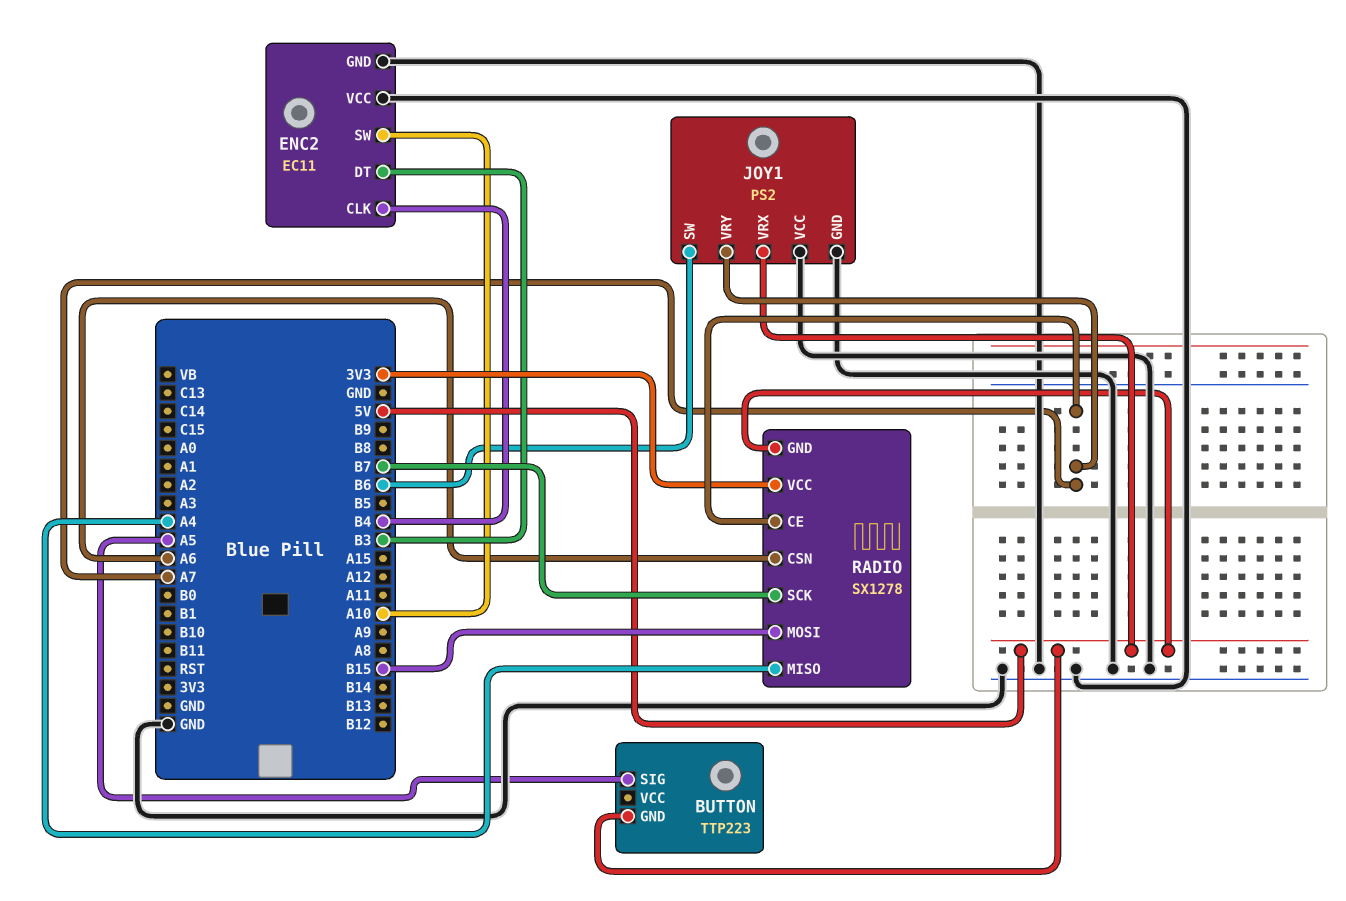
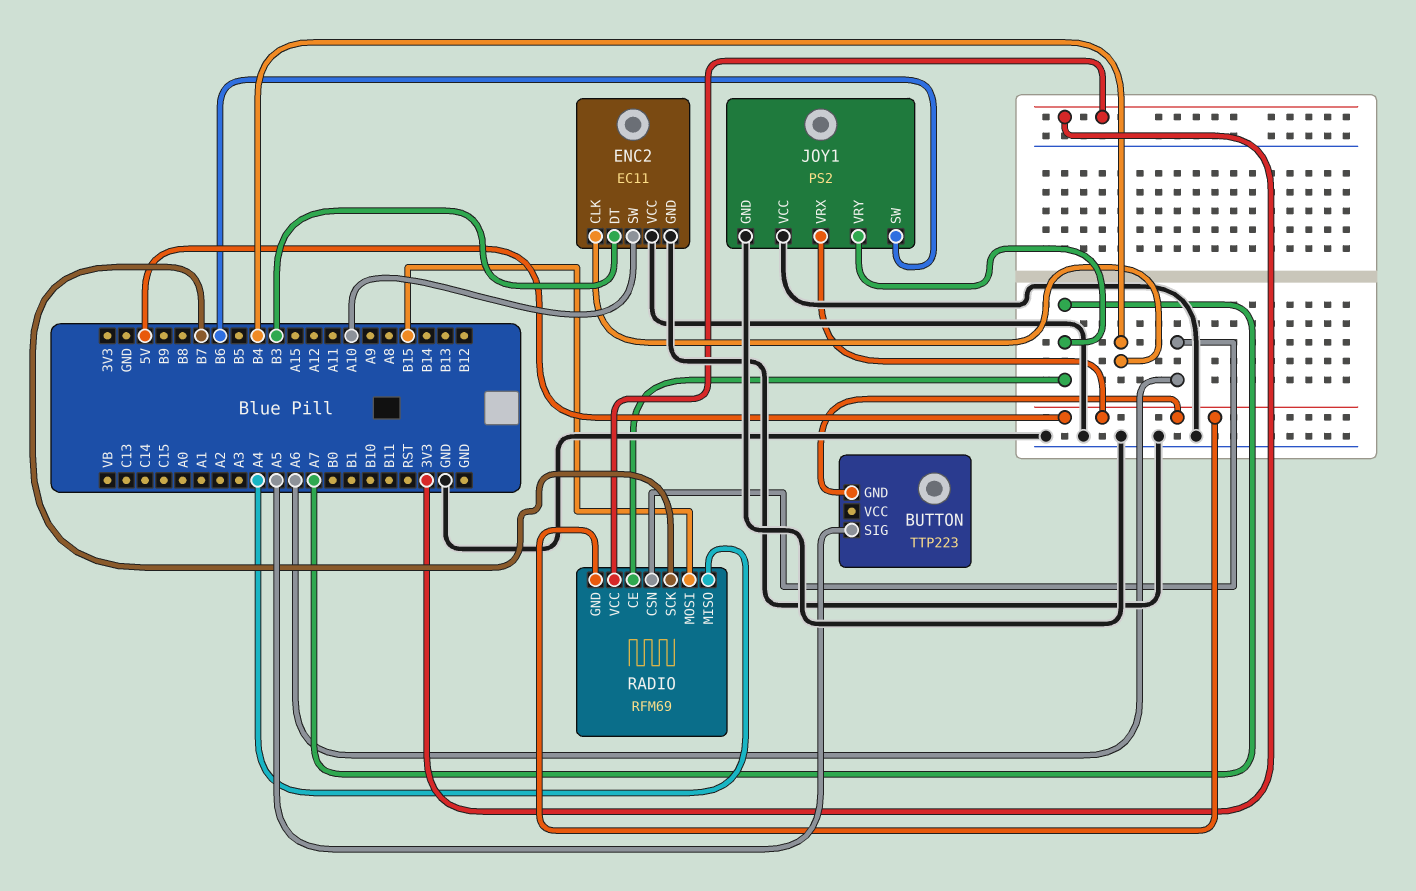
RADIO: SX1278 -> RFM69

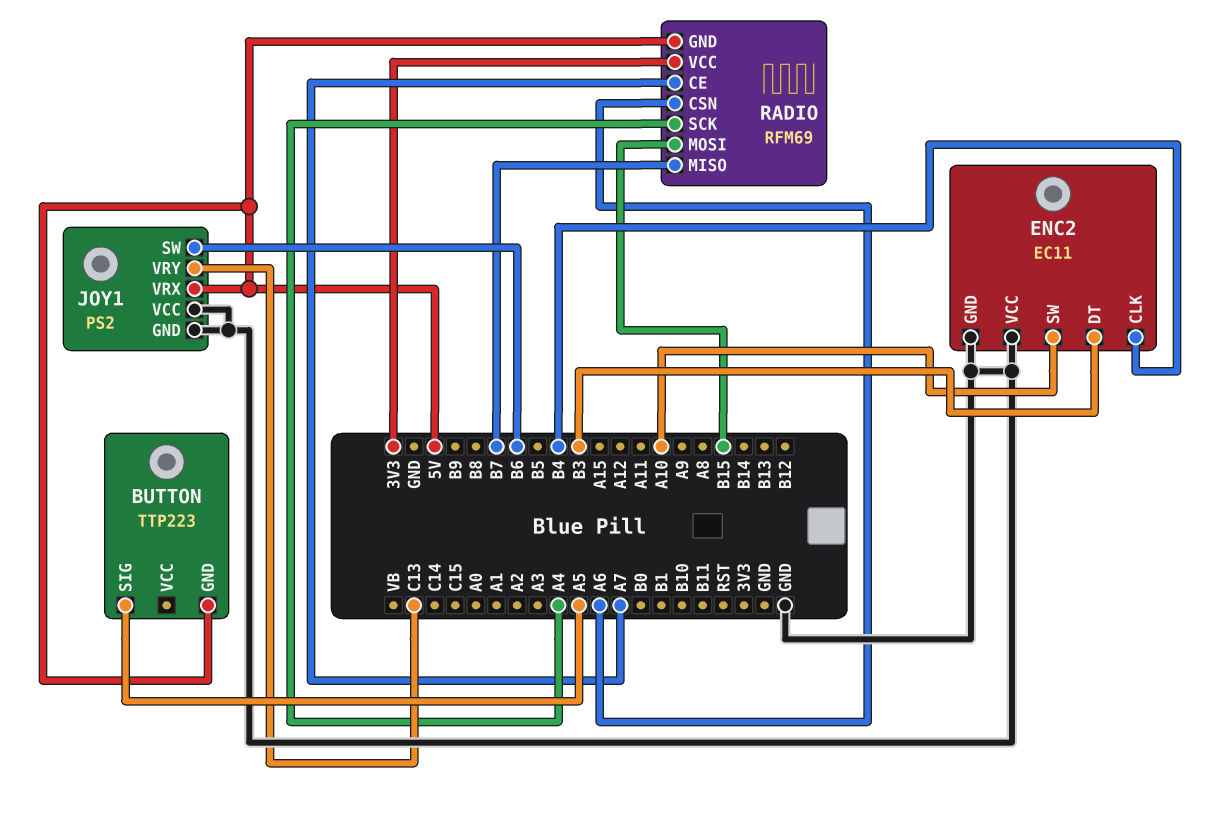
JOY1 pin VRY: A7 -> C13
RADIO pin MISO: A4 -> B7
RADIO pin SCK: B7 -> A4

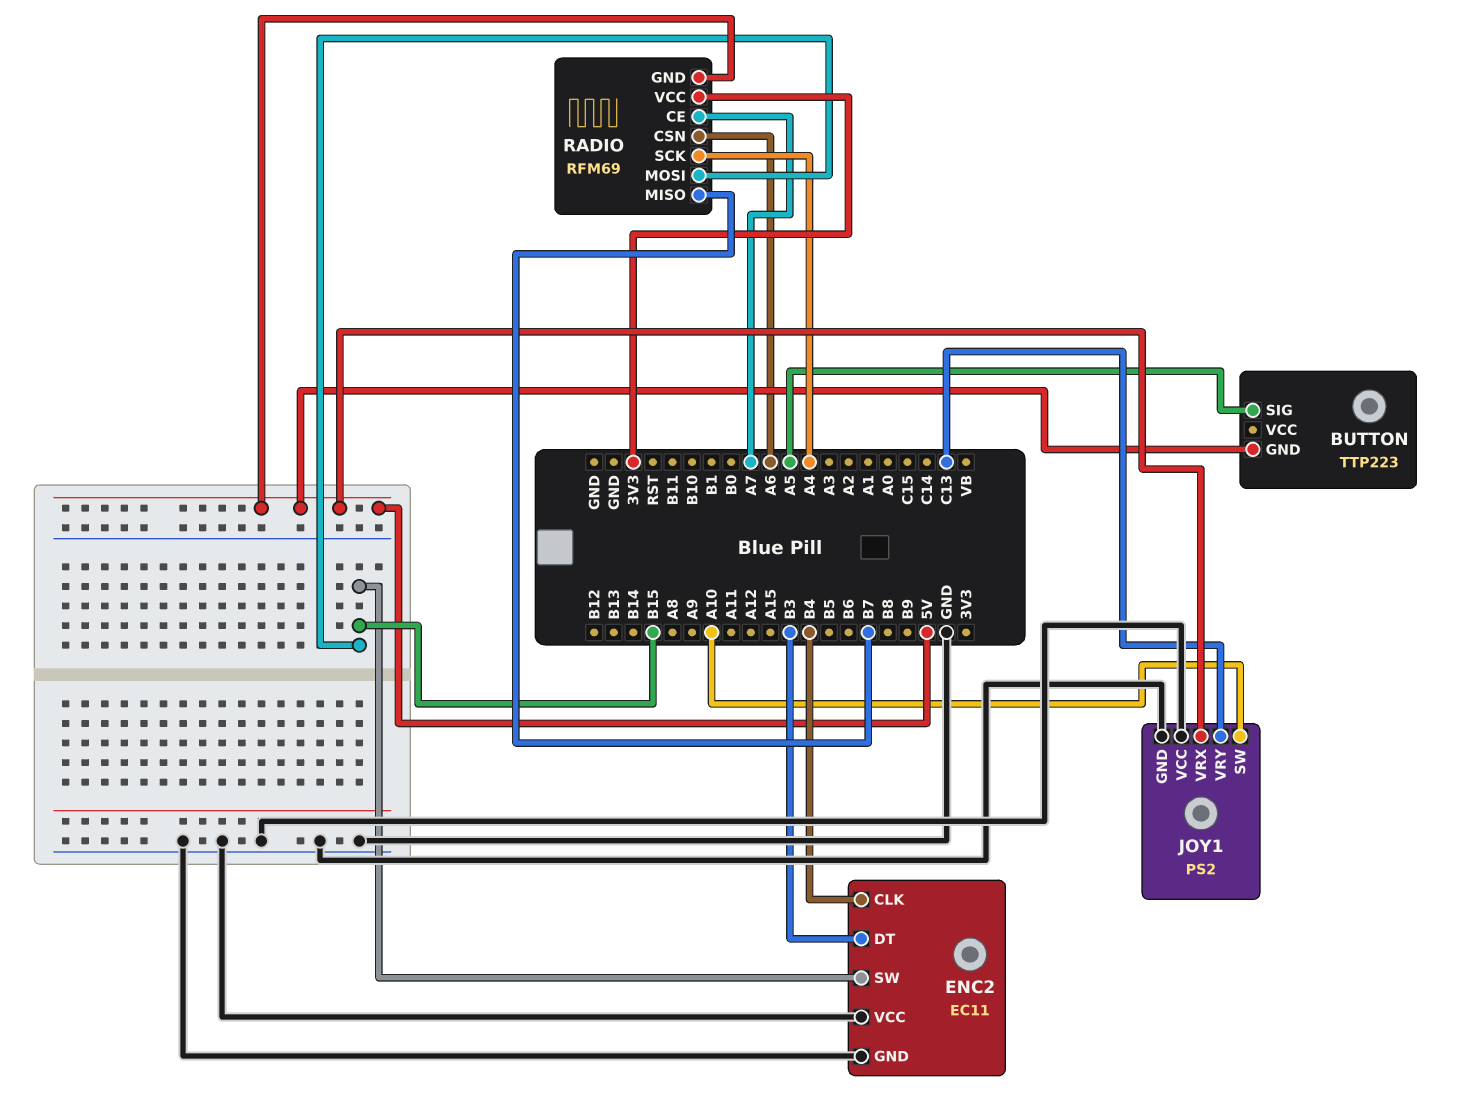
ENC2 pin SW: A10 -> B15
JOY1 pin SW: B6 -> A10

